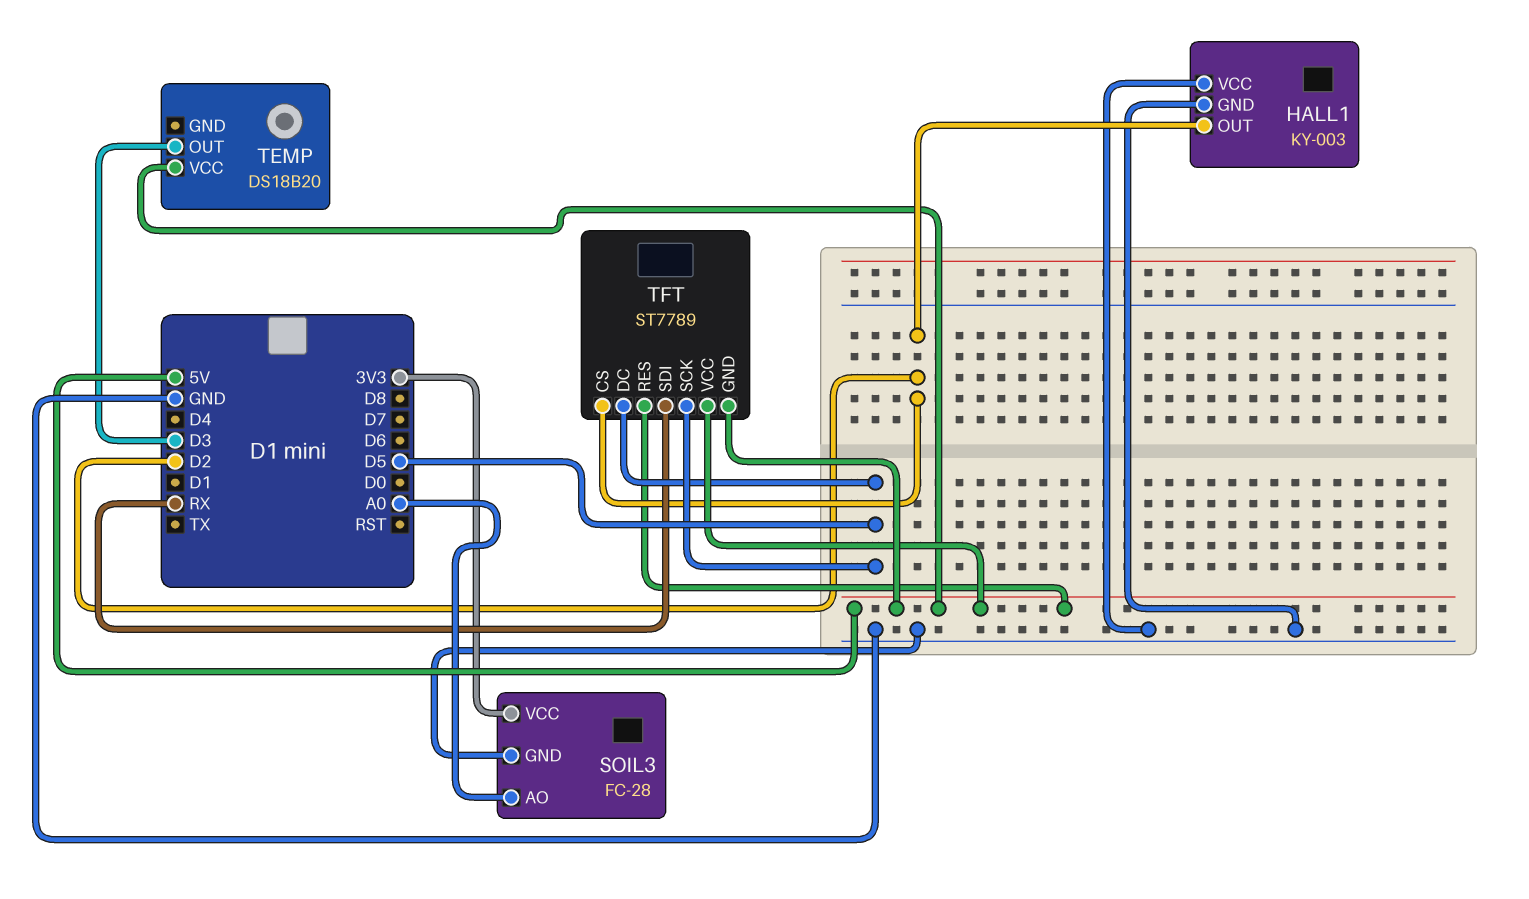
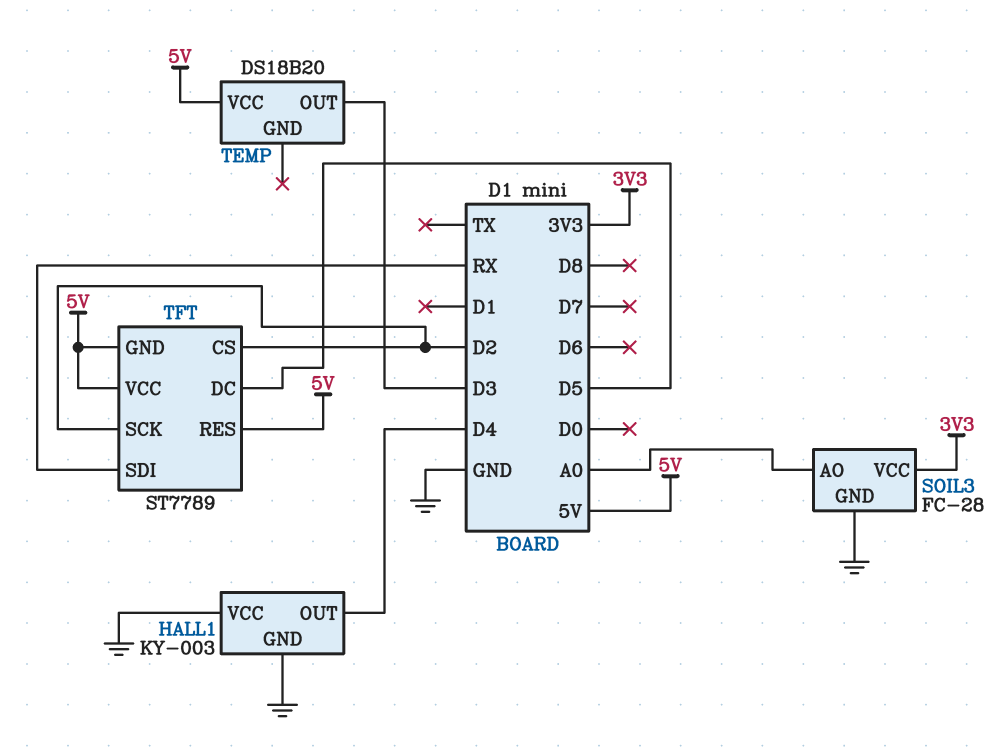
HALL1 pin OUT: D2 -> D4
TFT pin SCK: D5 -> D2

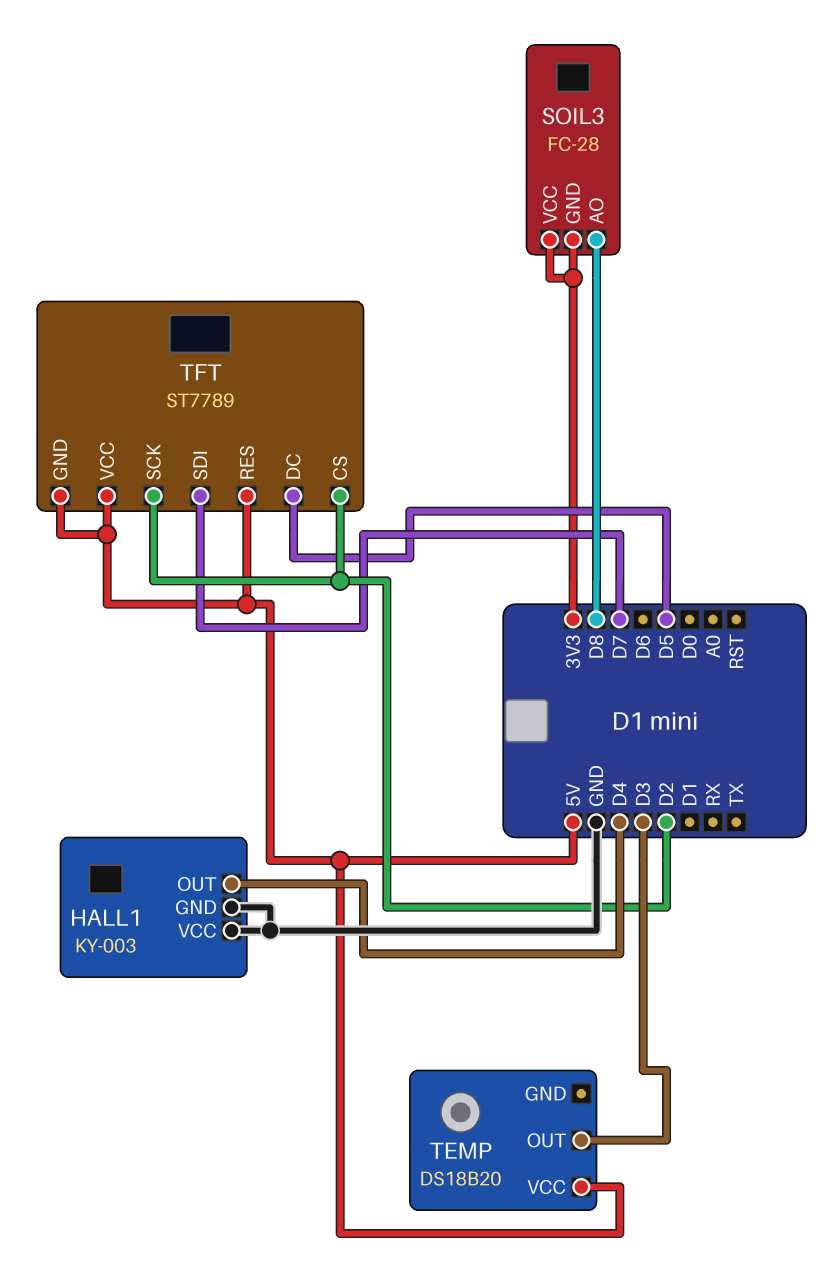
SOIL3 pin AO: A0 -> D8
SOIL3 pin GND: GND -> 3V3
TFT pin SDI: RX -> D7

